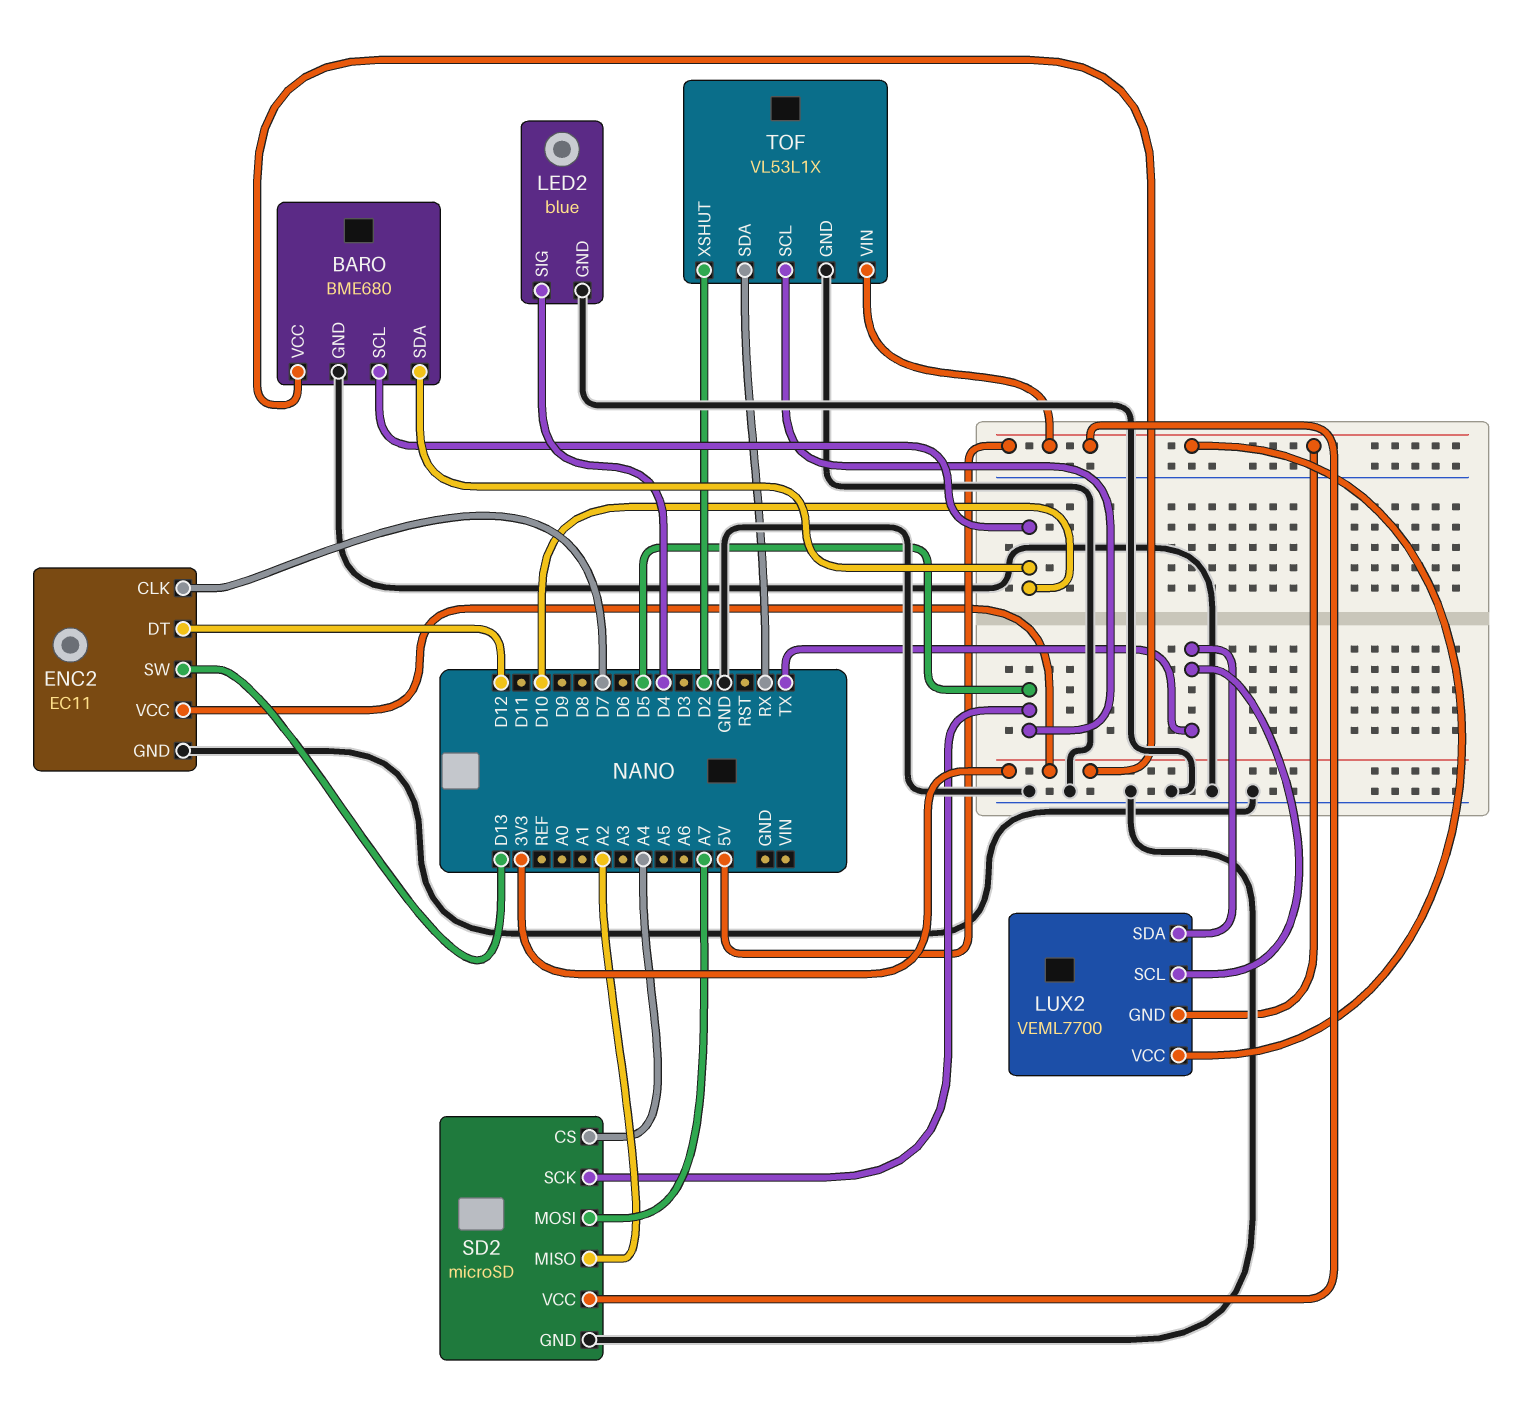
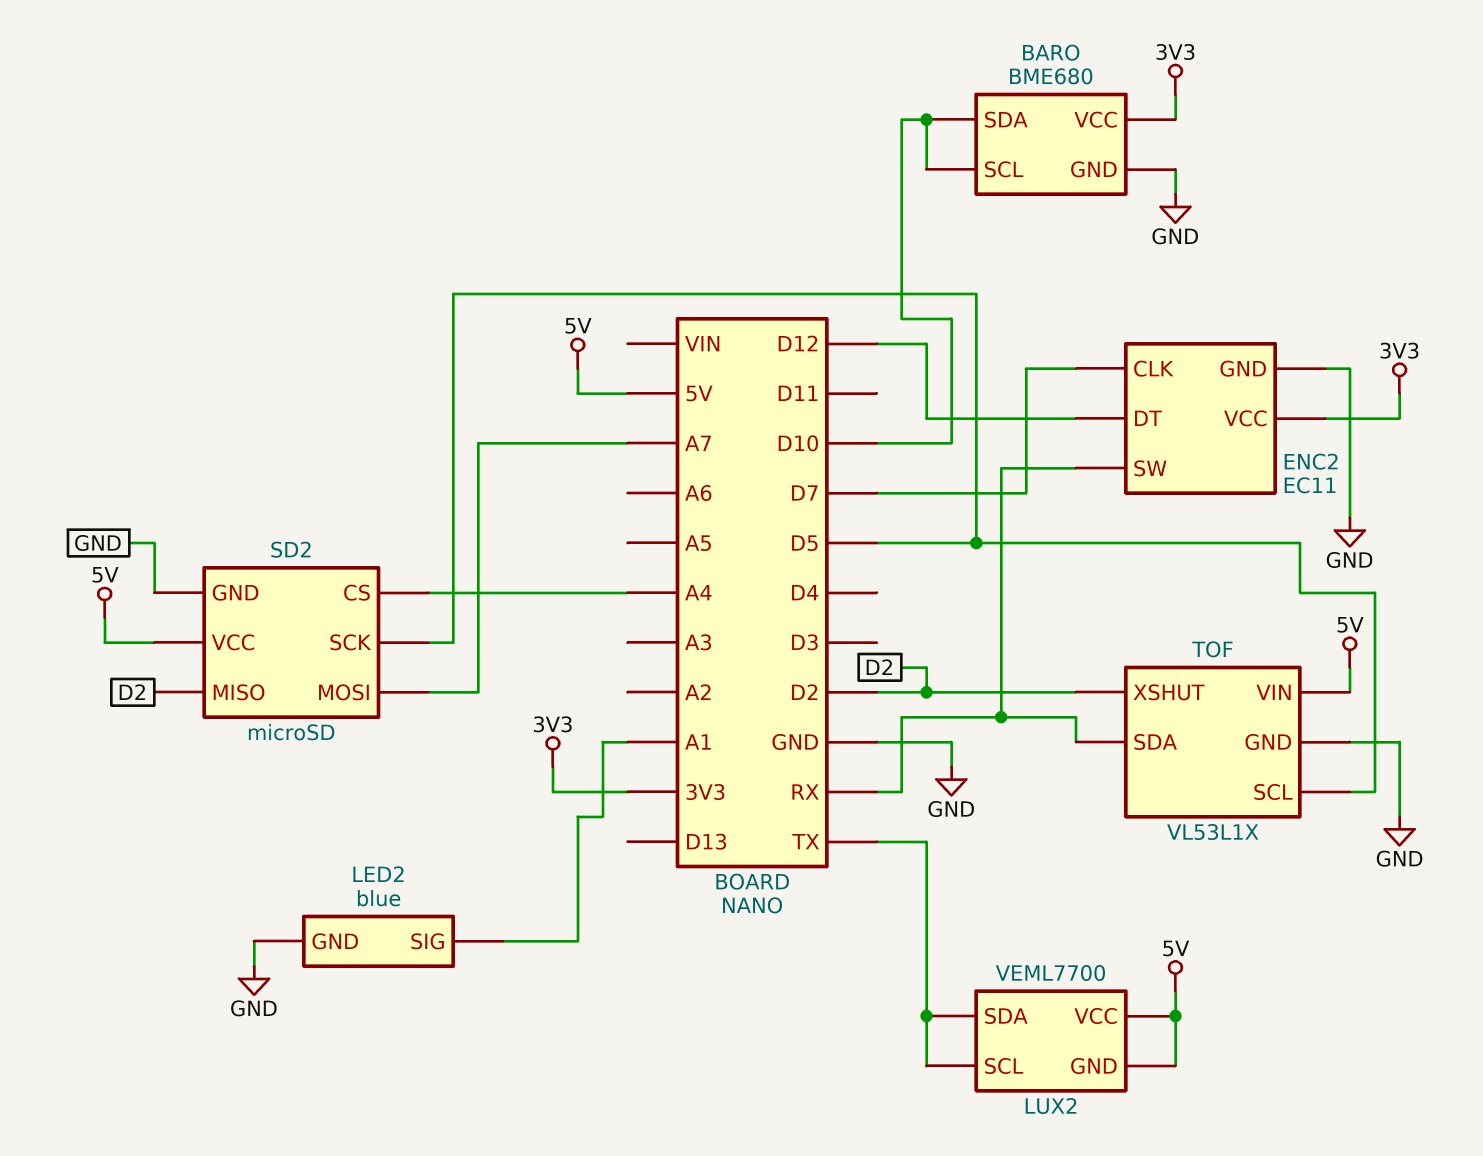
ENC2 pin SW: D13 -> RX
LED2 pin SIG: D4 -> A1
SD2 pin MISO: A2 -> D2

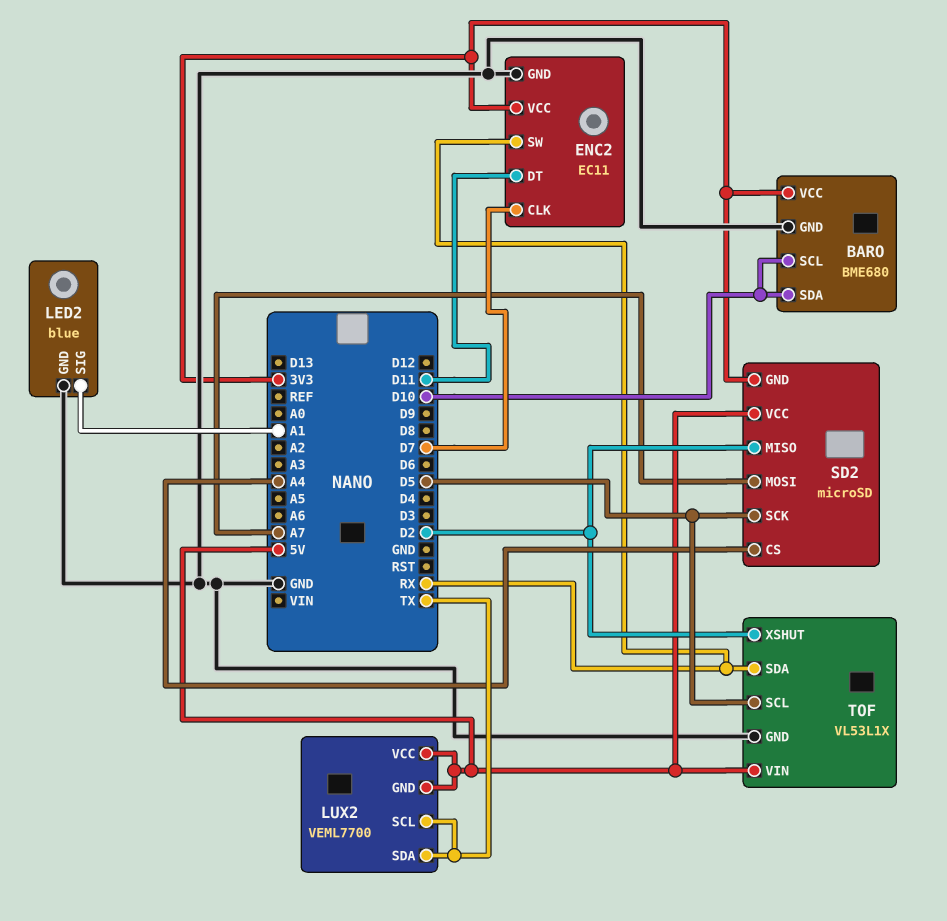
ENC2 pin DT: D12 -> D11
SD2 pin GND: GND -> 3V3

